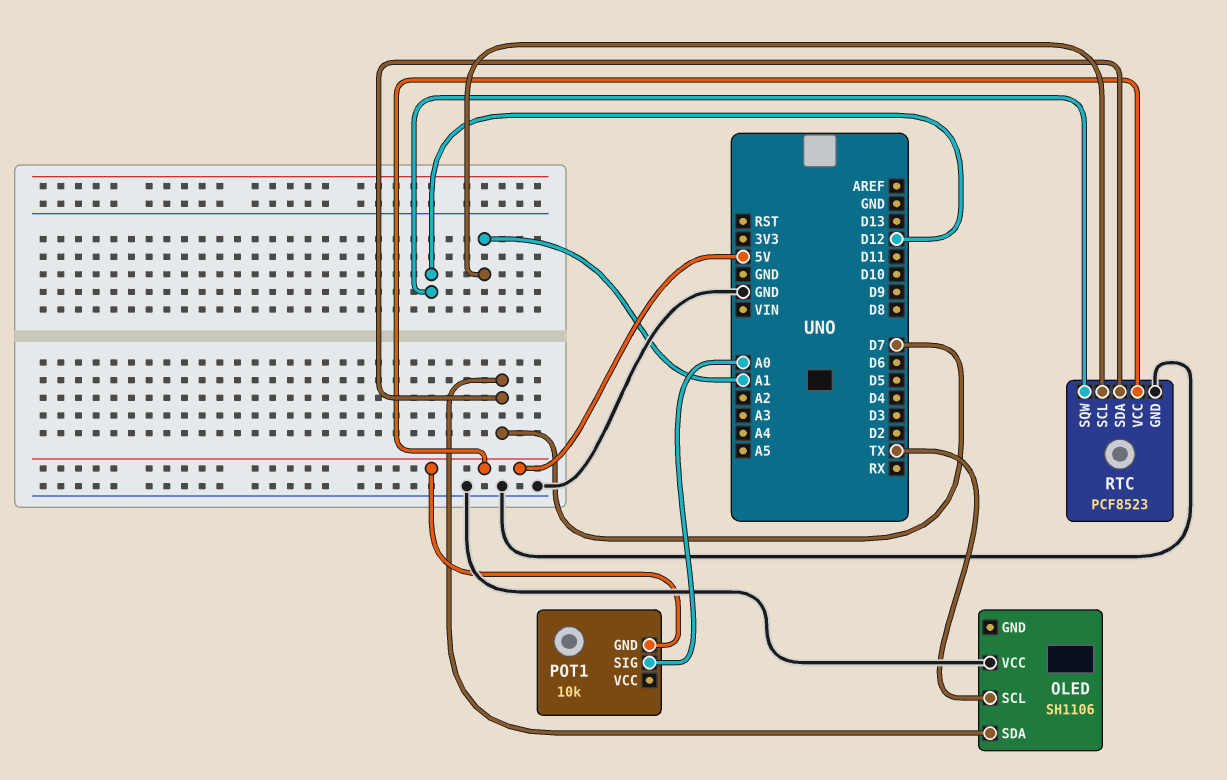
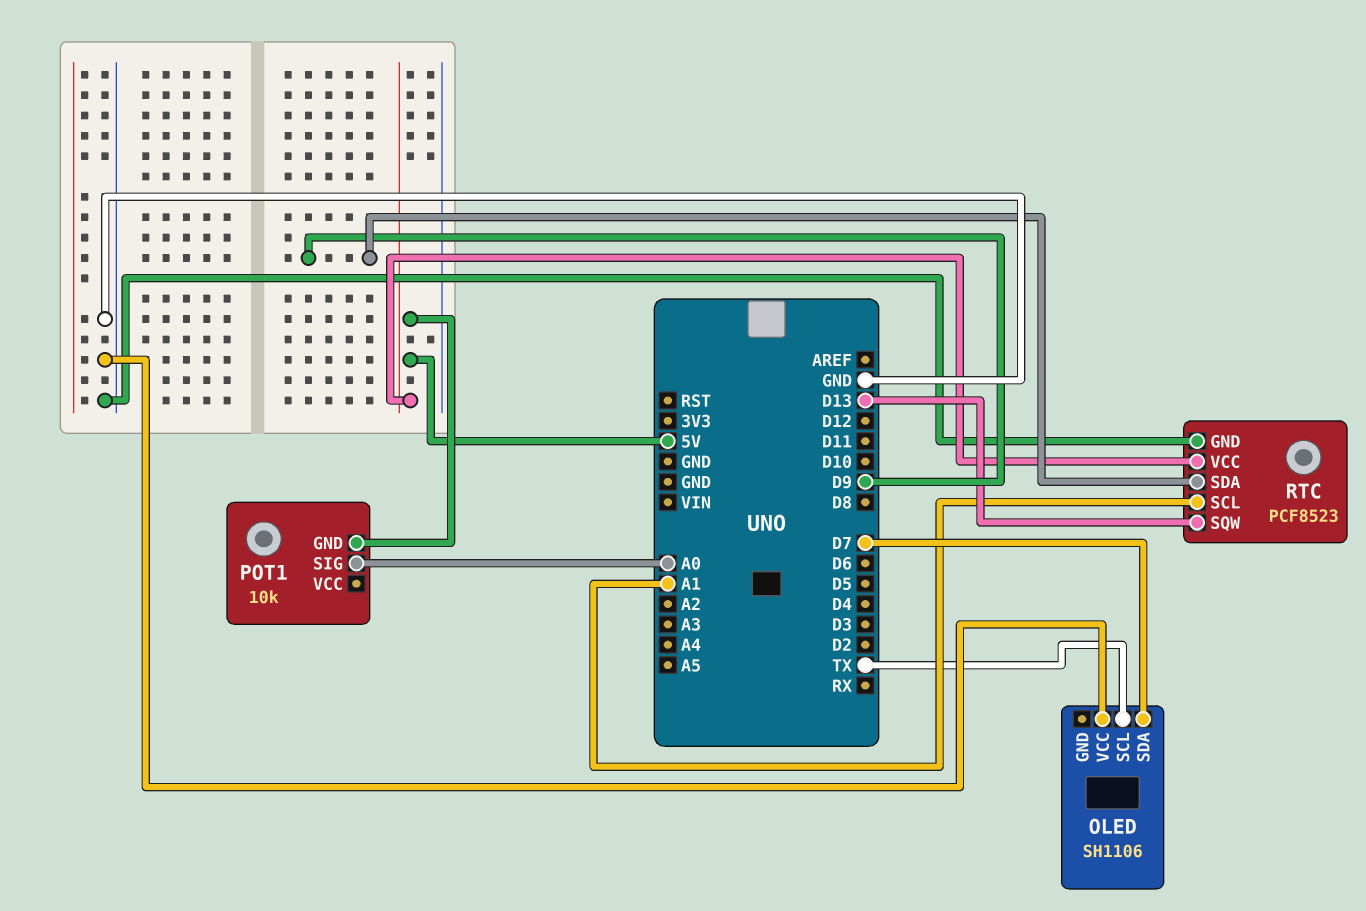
RTC pin SDA: D7 -> D9
RTC pin SQW: D12 -> D13

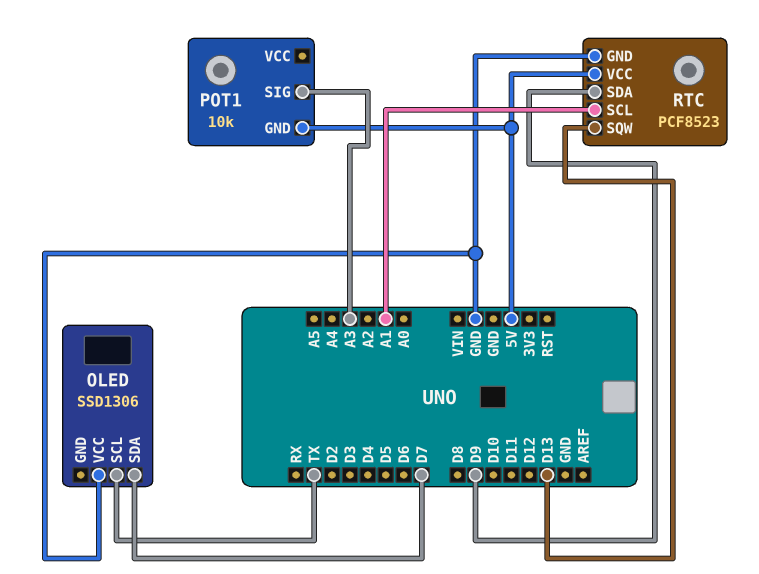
OLED: SH1106 -> SSD1306
POT1 pin SIG: A0 -> A3

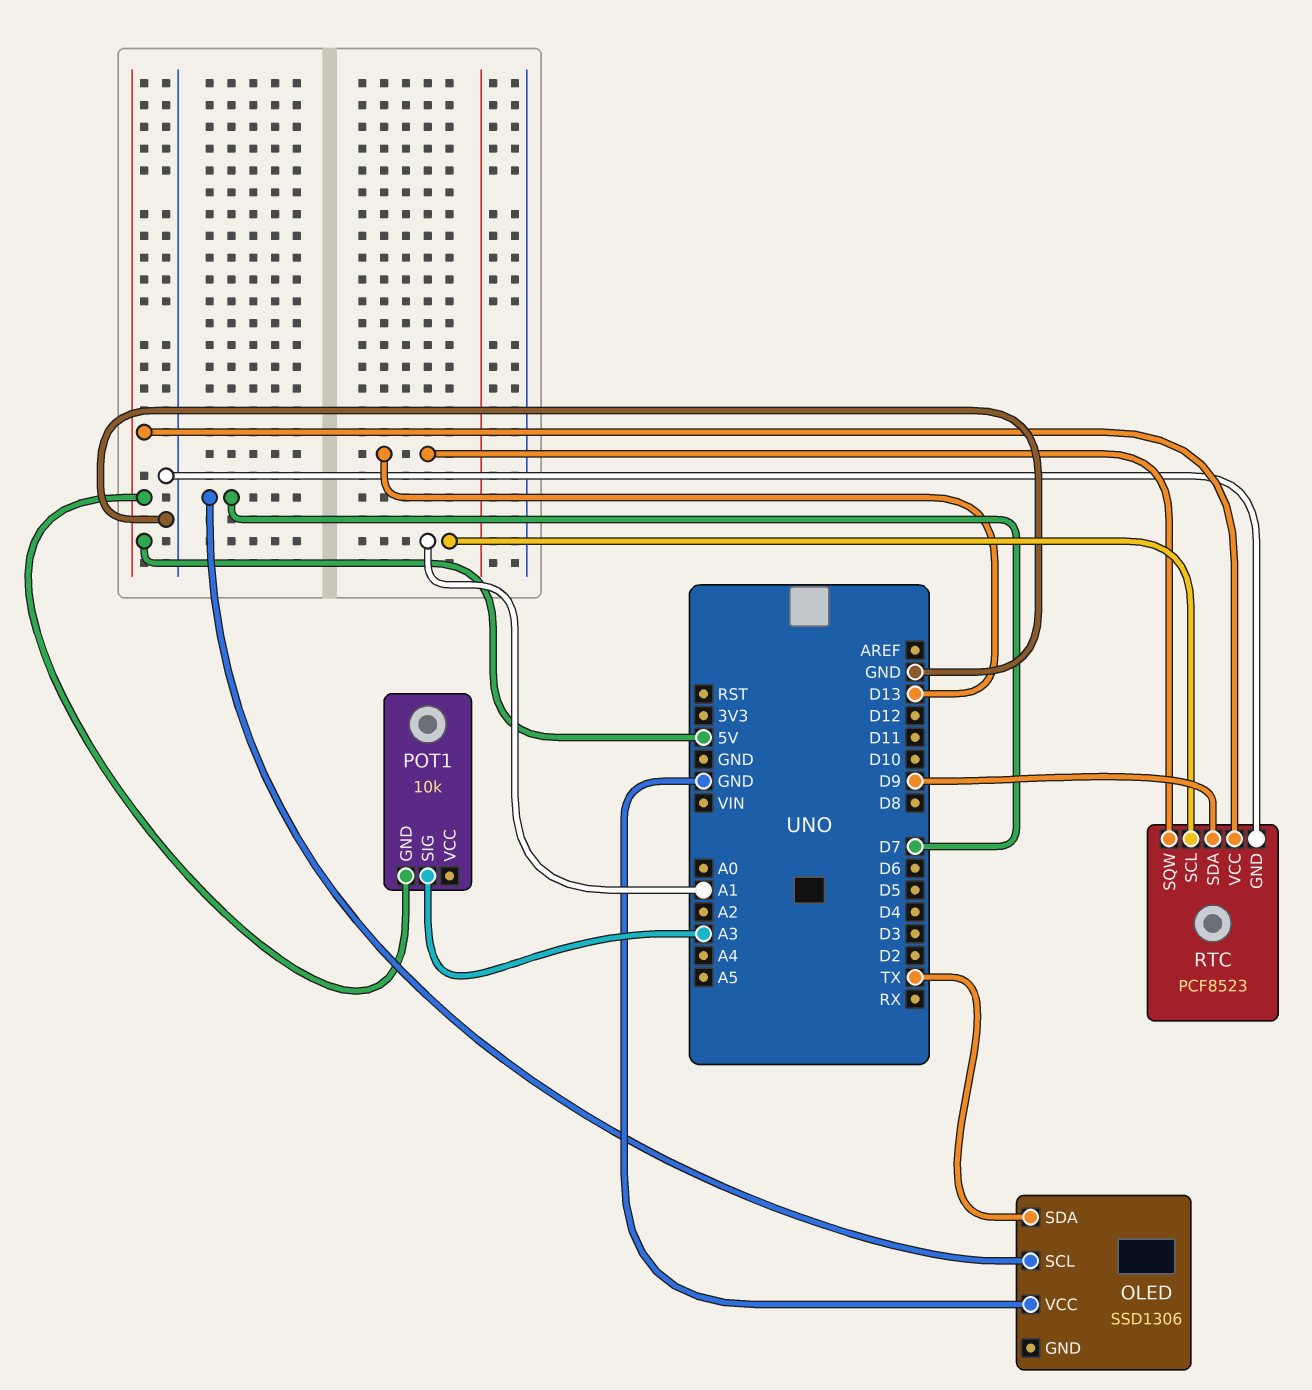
OLED pin SCL: TX -> D7
OLED pin SDA: D7 -> TX

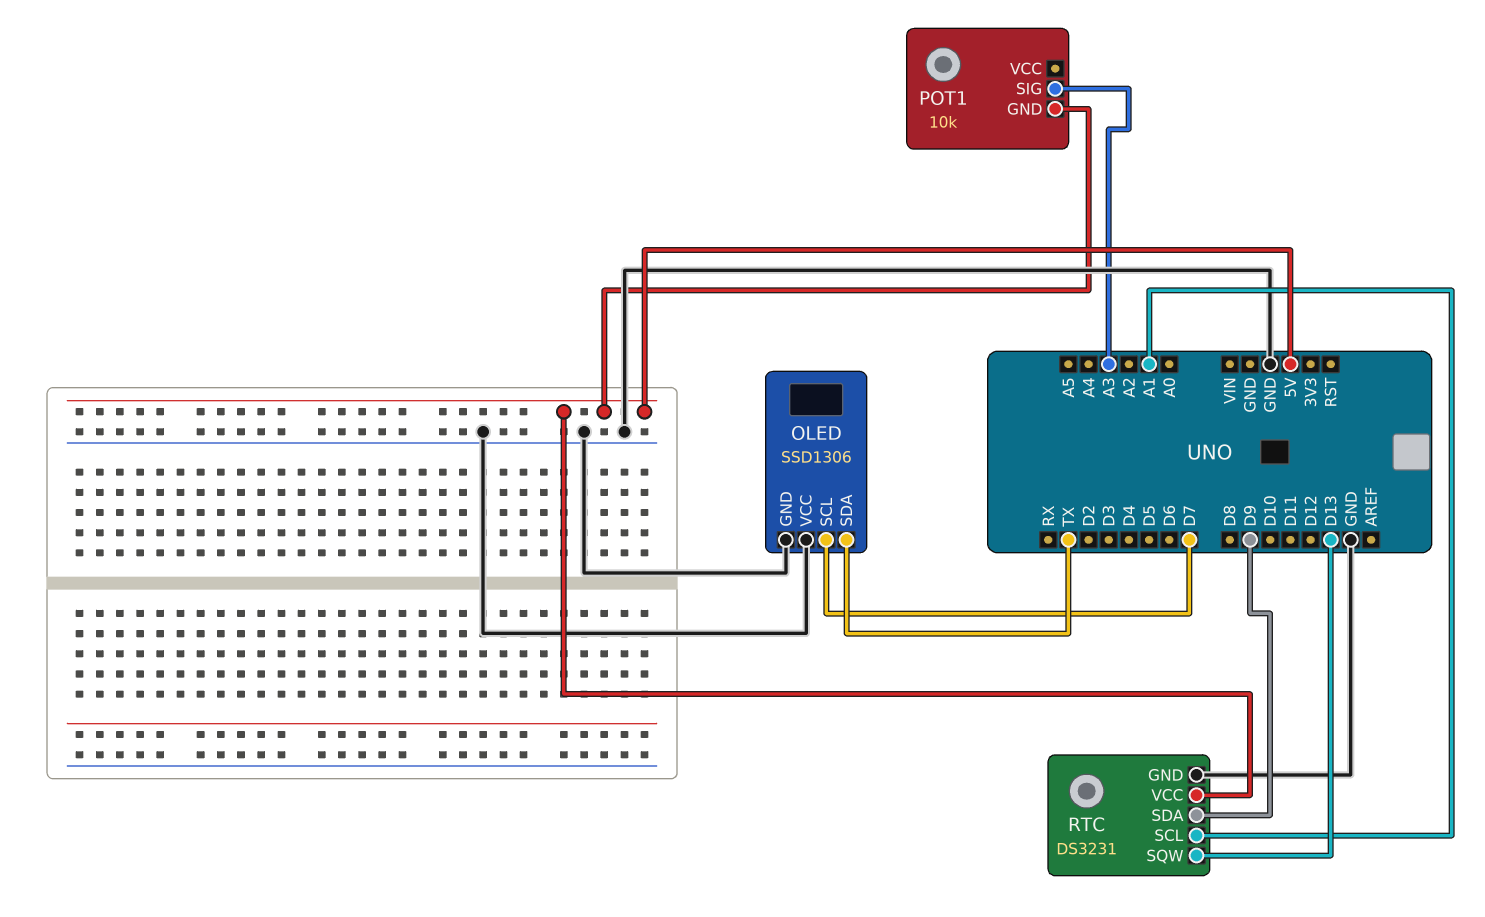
OLED pin GND: none -> GND
RTC: PCF8523 -> DS3231

